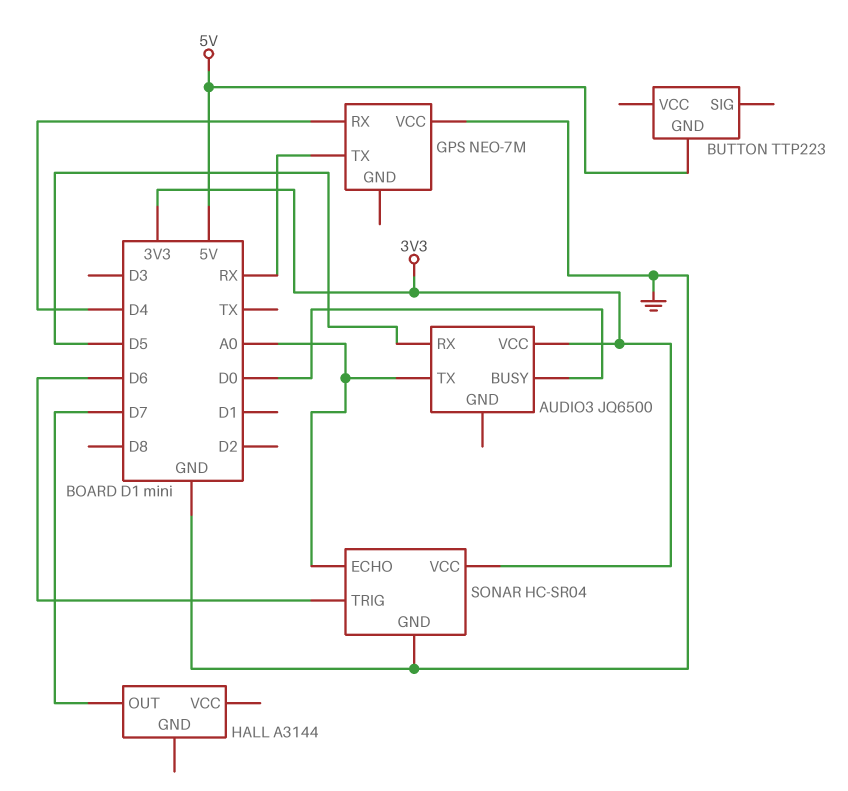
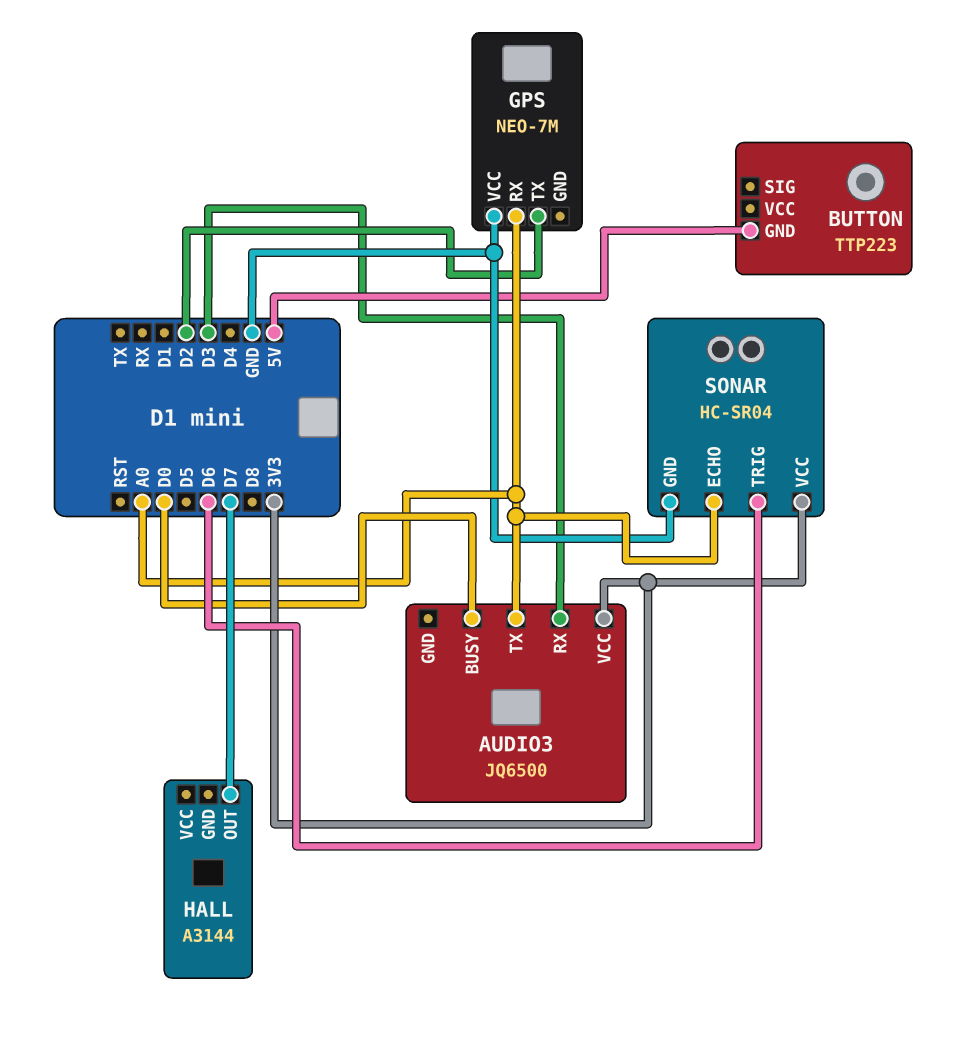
AUDIO3 pin RX: D5 -> D3
GPS pin RX: D4 -> A0
GPS pin TX: RX -> D2

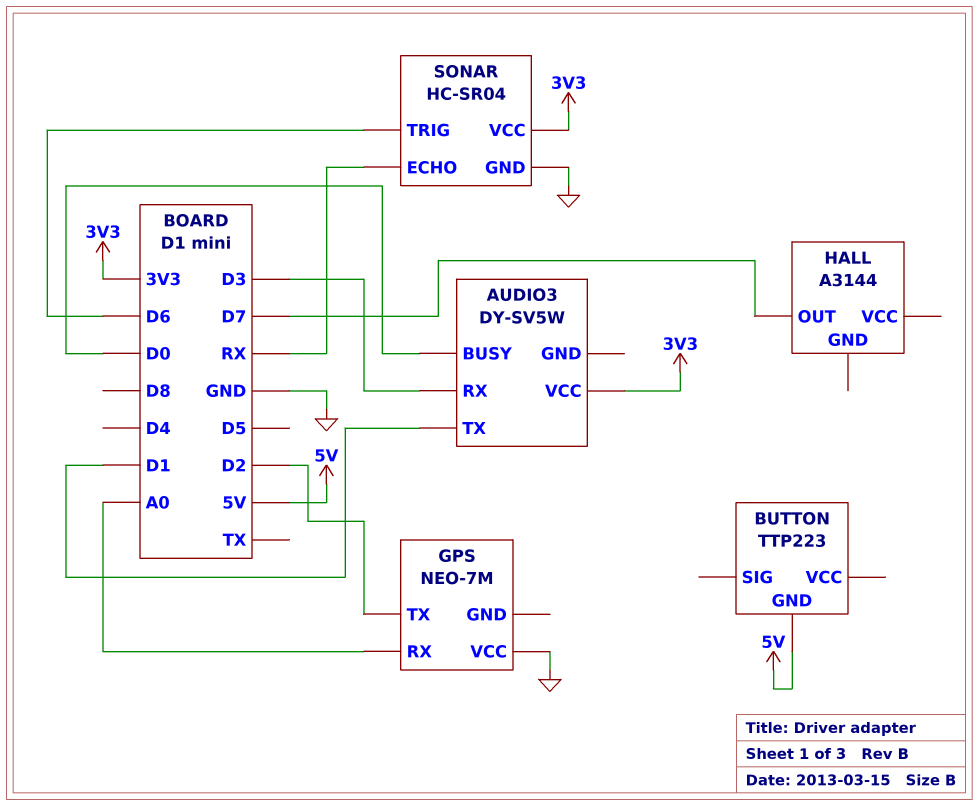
AUDIO3: JQ6500 -> DY-SV5W
AUDIO3 pin TX: A0 -> D1
SONAR pin ECHO: A0 -> RX

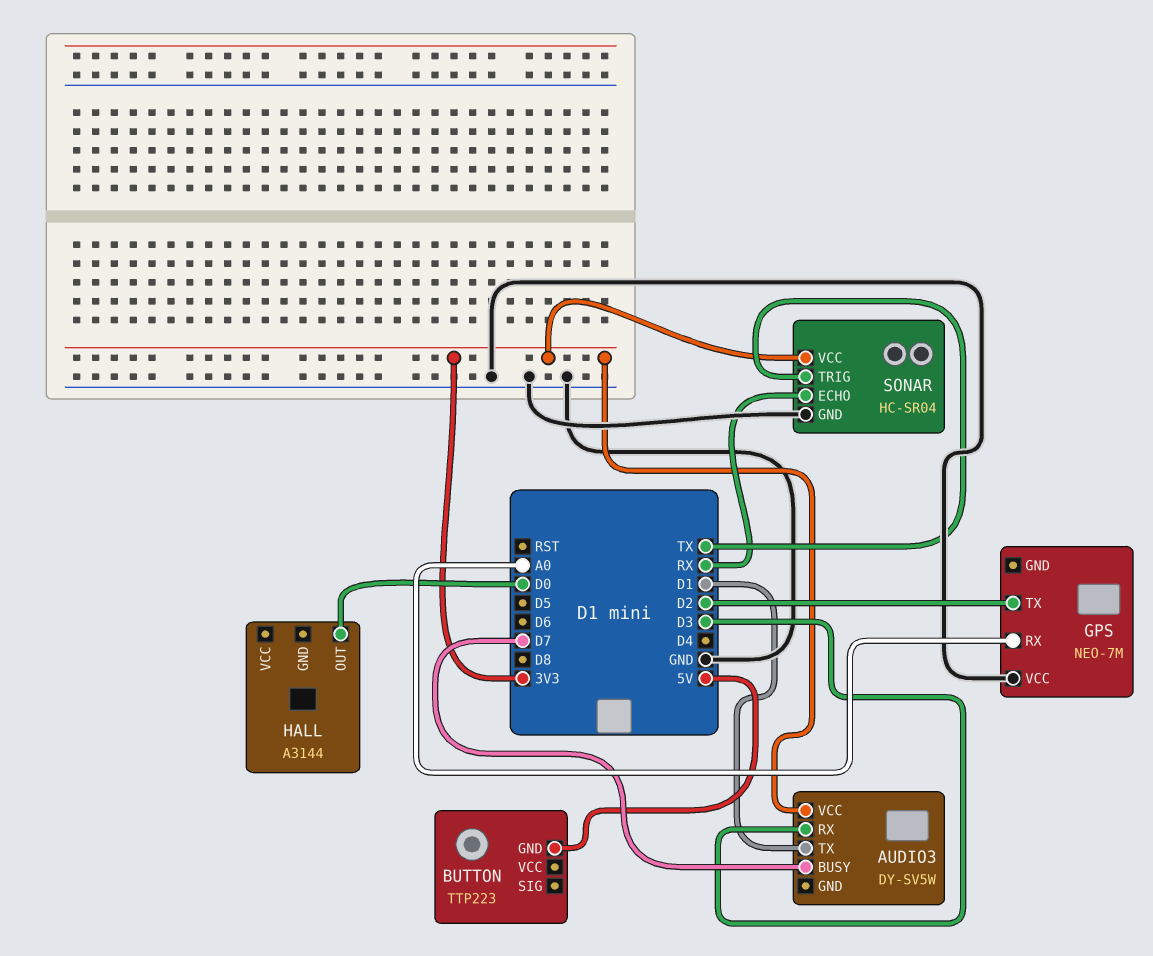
AUDIO3 pin BUSY: D0 -> D7
HALL pin OUT: D7 -> D0
SONAR pin TRIG: D6 -> TX

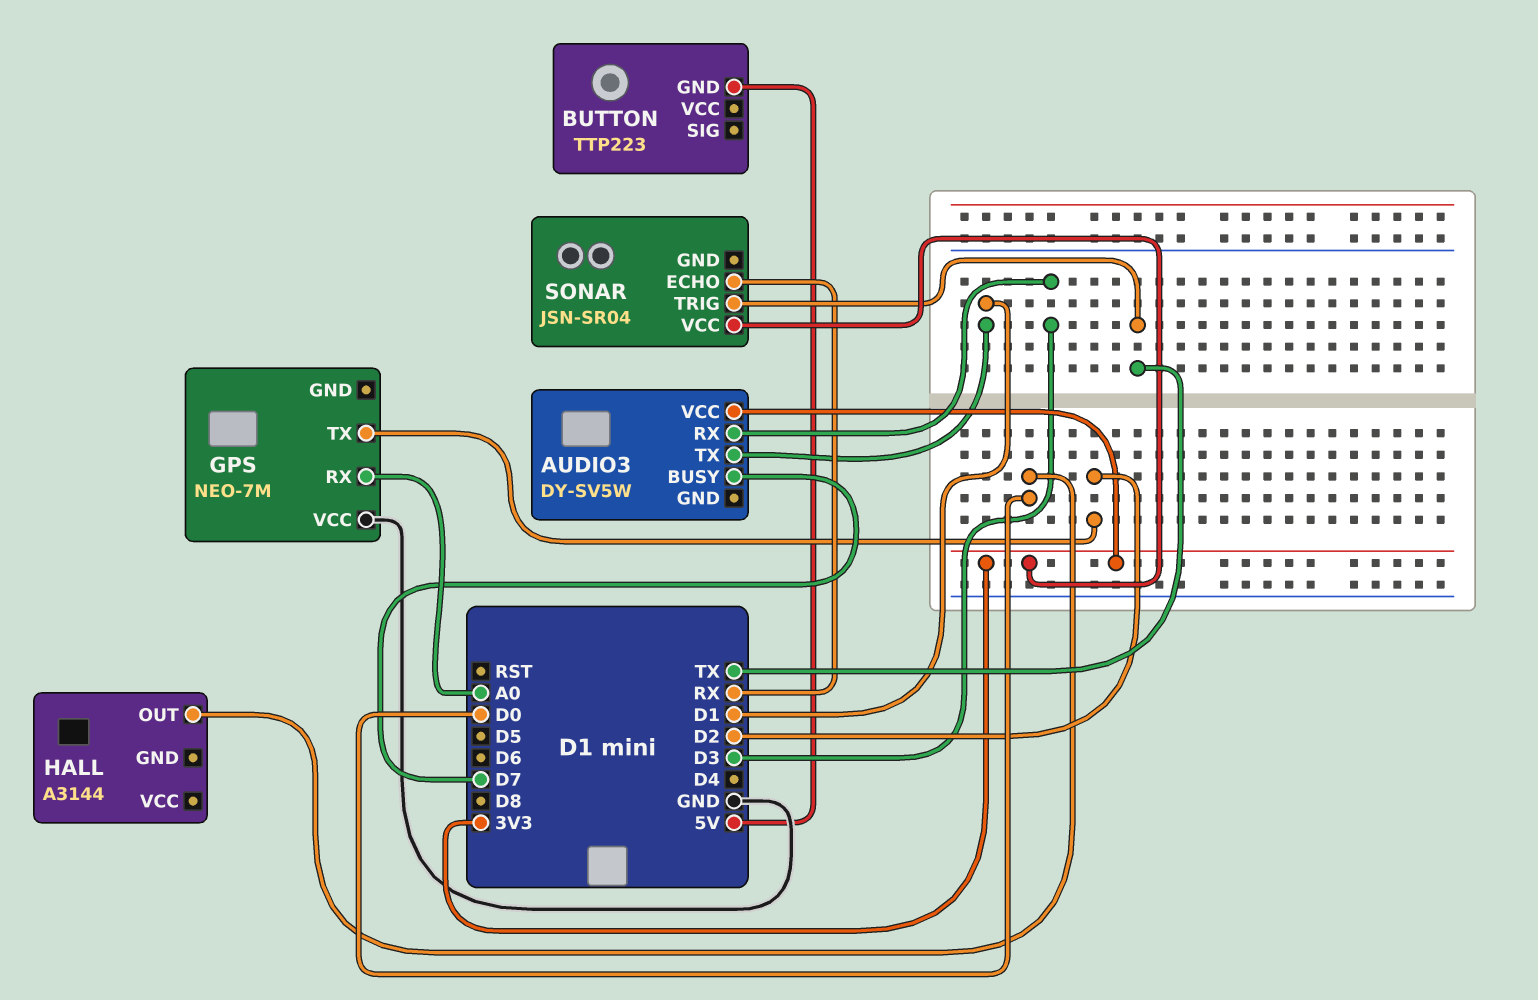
SONAR: HC-SR04 -> JSN-SR04
SONAR pin GND: GND -> none

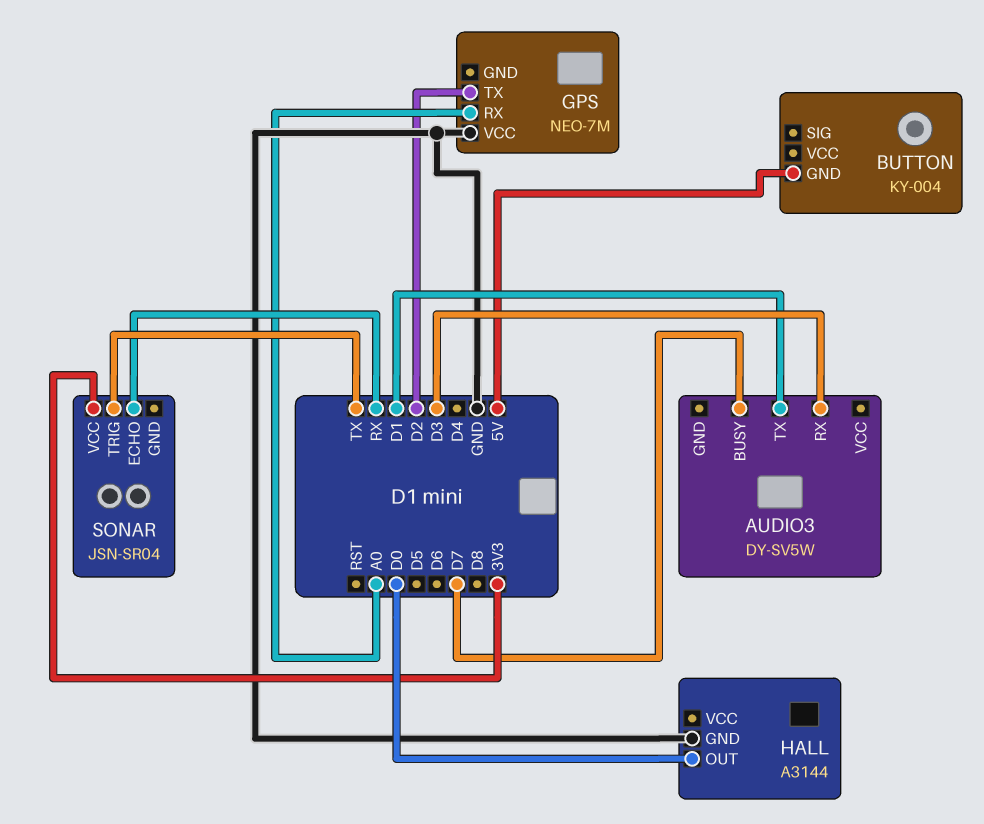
AUDIO3 pin VCC: 3V3 -> none
BUTTON: TTP223 -> KY-004
HALL pin GND: none -> GND

